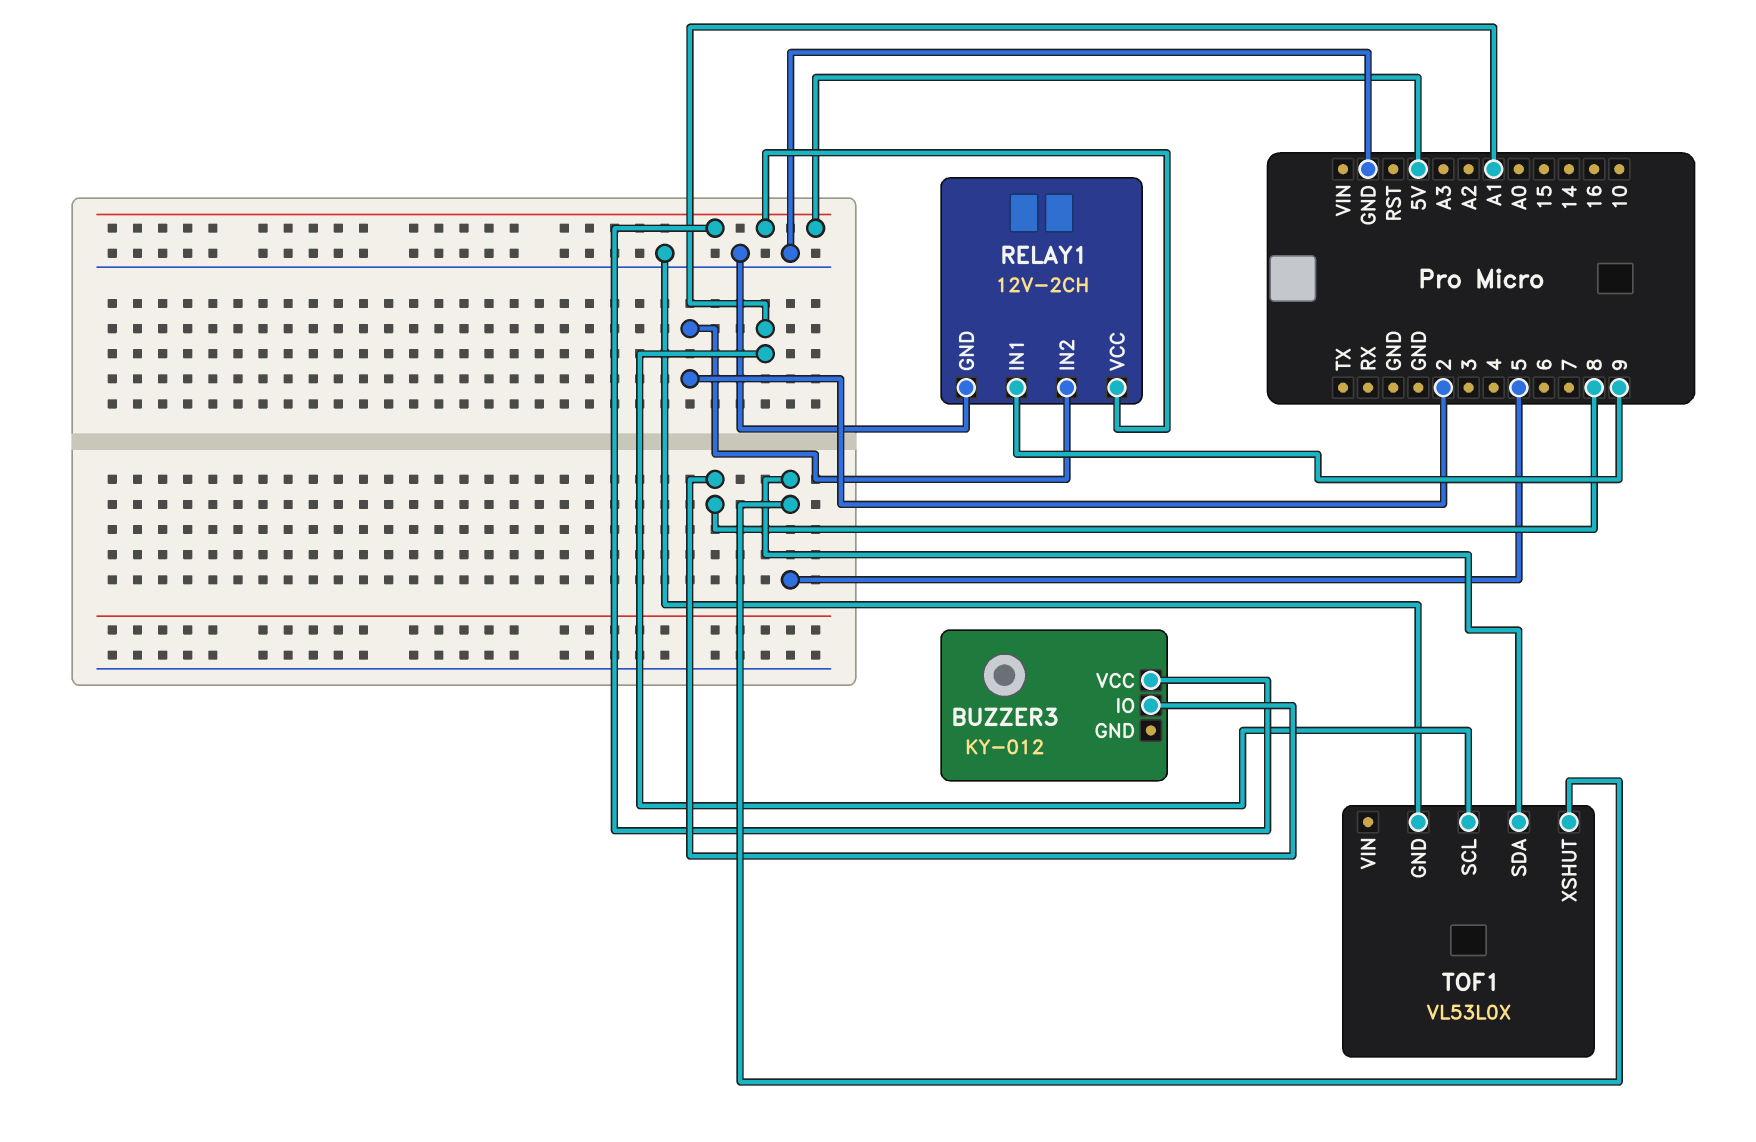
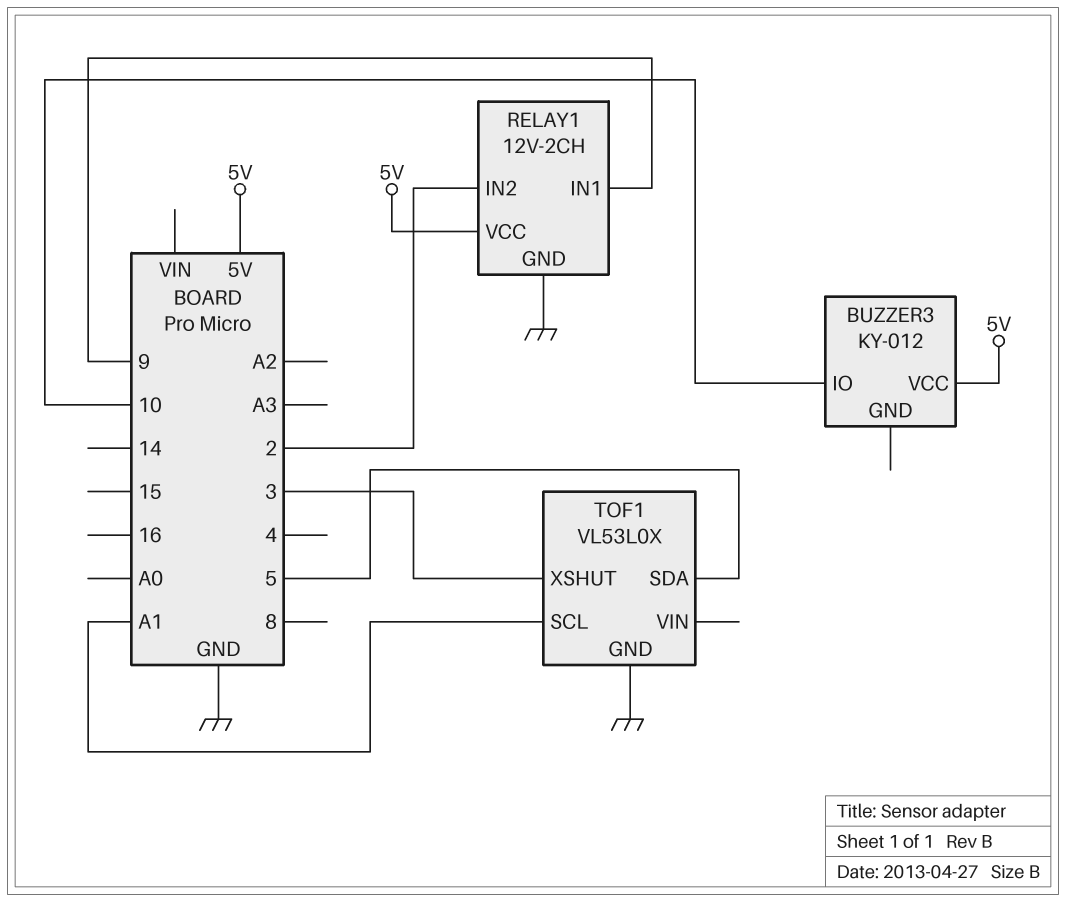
BUZZER3 pin IO: 8 -> 10
TOF1 pin XSHUT: 5 -> 3

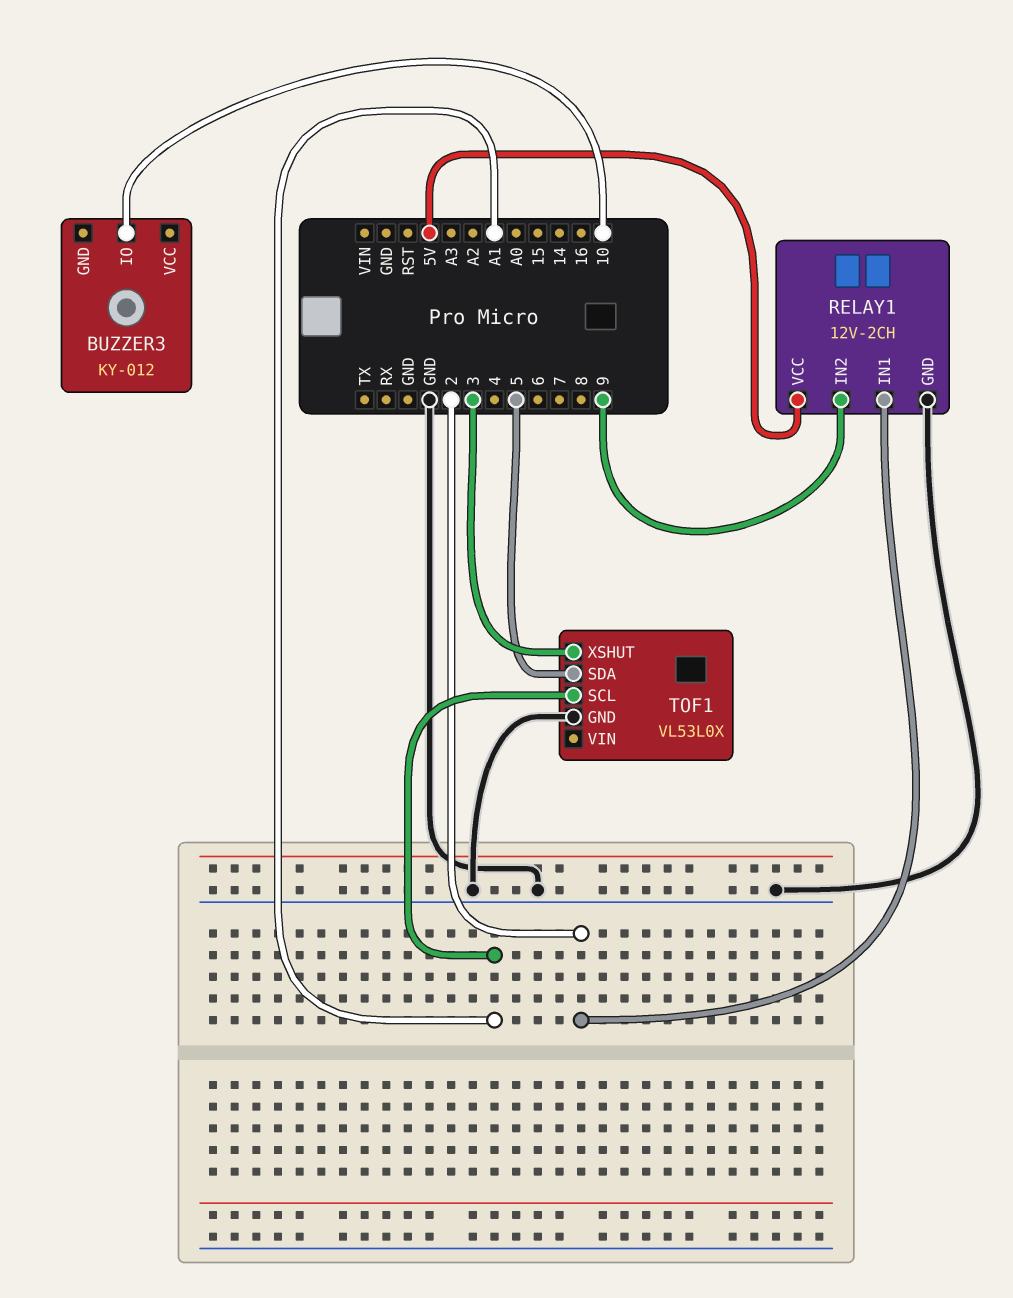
BUZZER3 pin VCC: 5V -> none
RELAY1 pin IN1: 9 -> 2
RELAY1 pin IN2: 2 -> 9

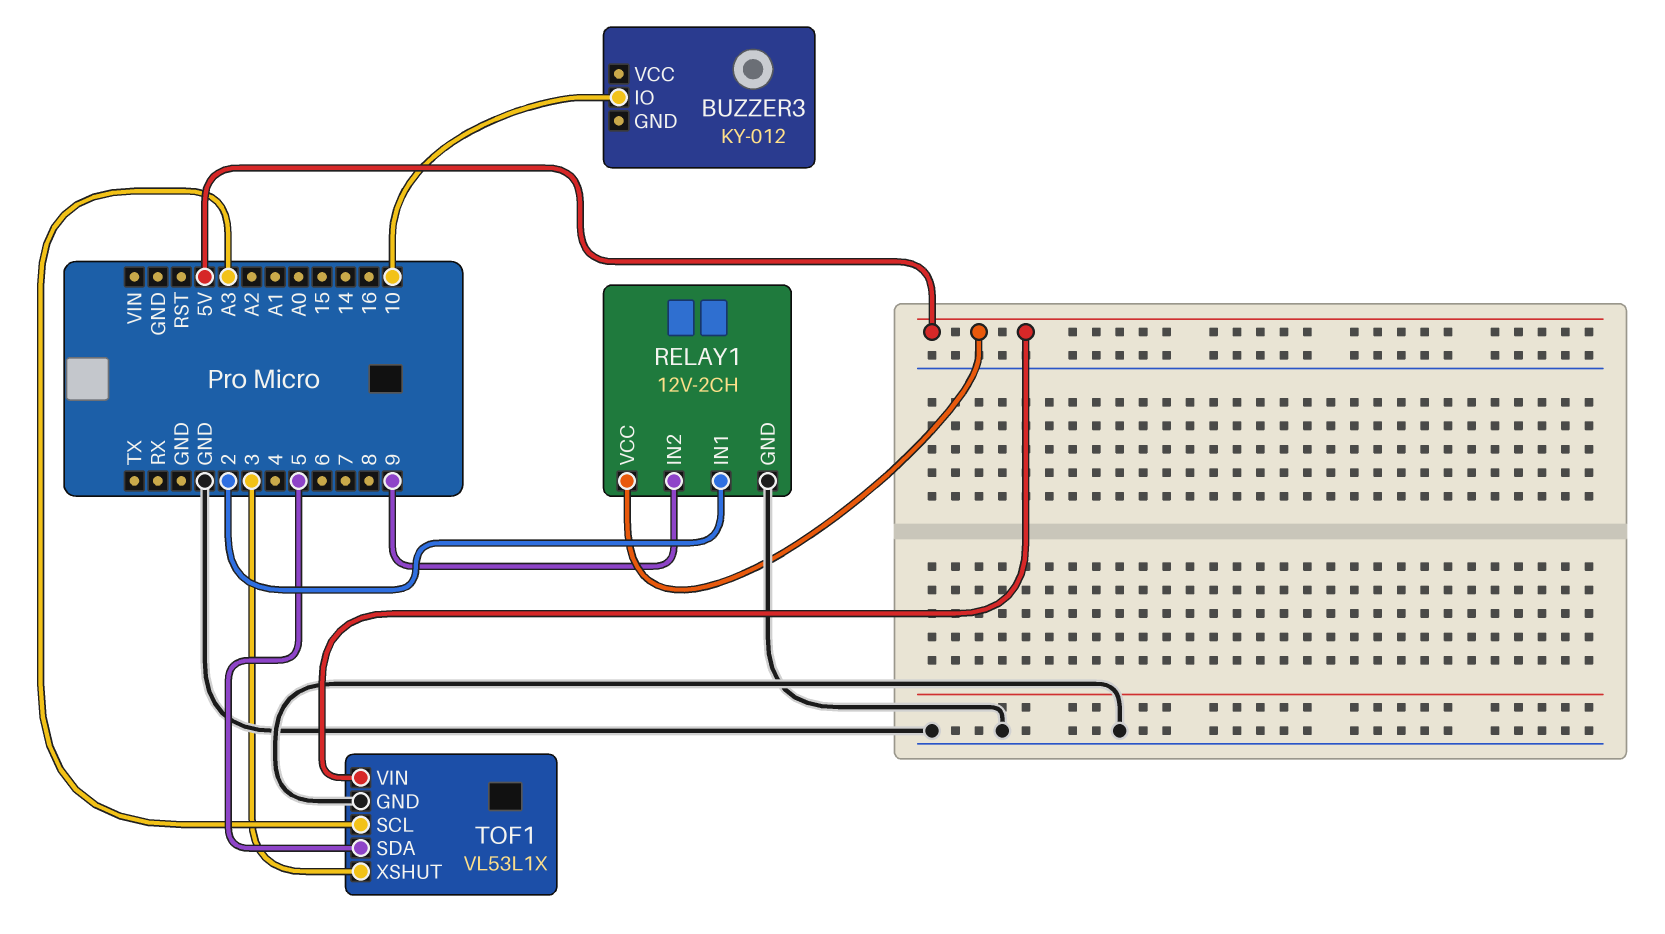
TOF1: VL53L0X -> VL53L1X
TOF1 pin SCL: A1 -> A3
TOF1 pin VIN: none -> 5V

